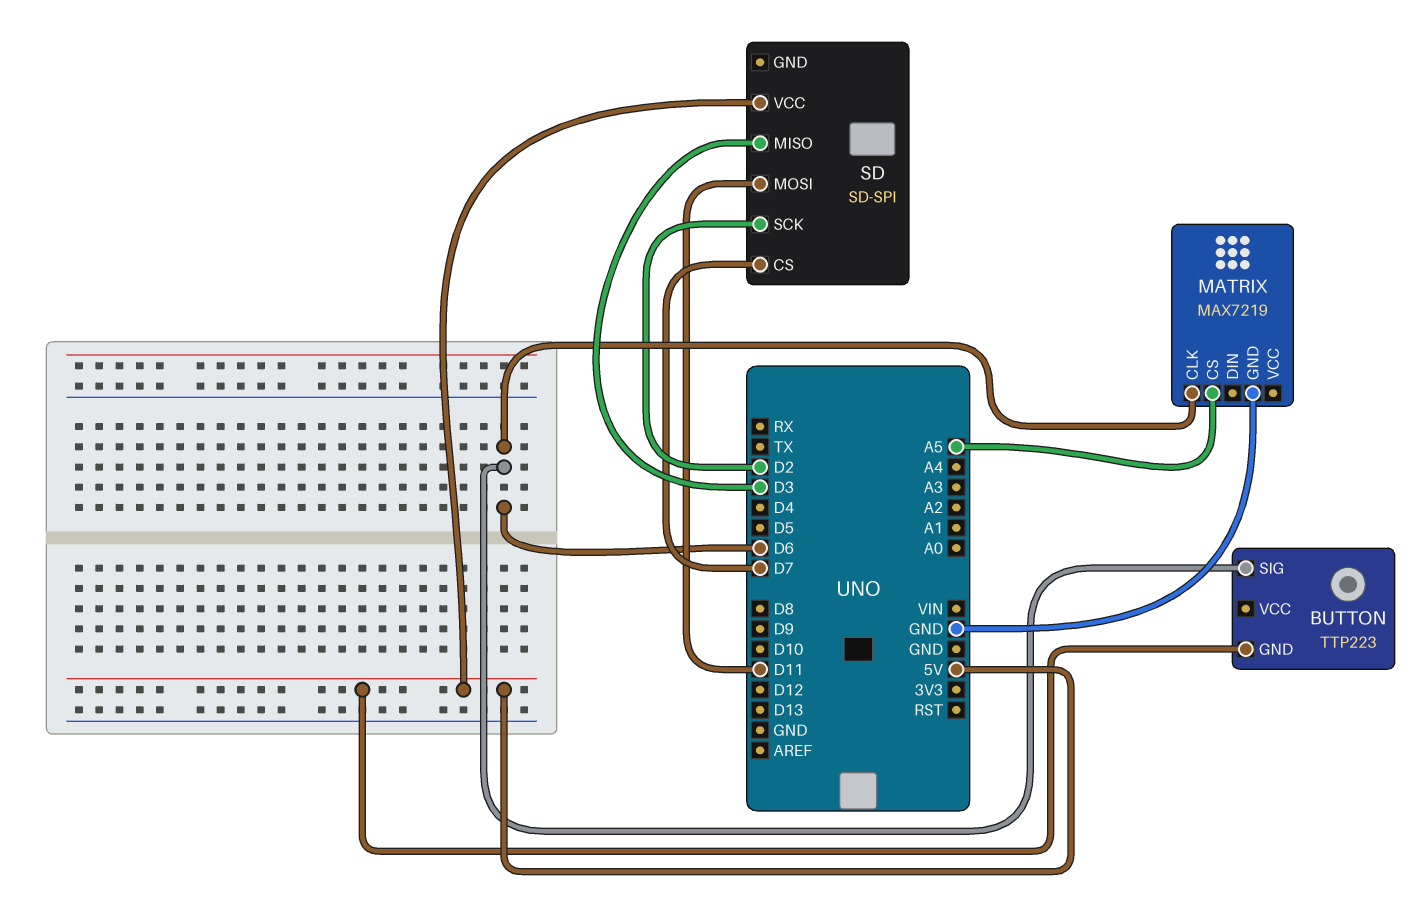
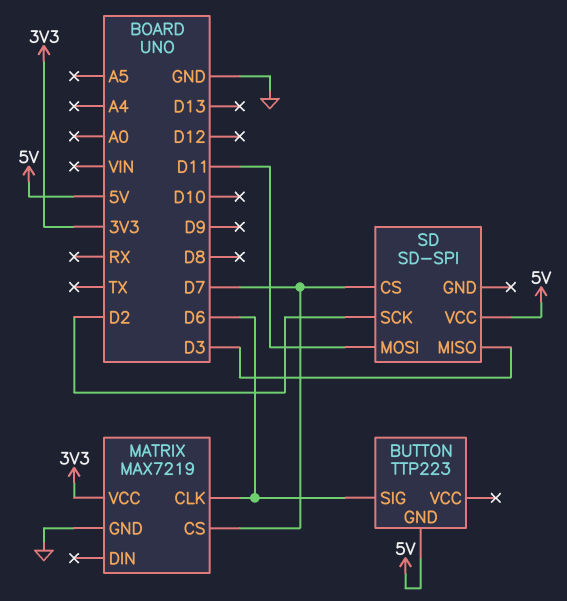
MATRIX pin CS: A5 -> D7
MATRIX pin VCC: none -> 3V3

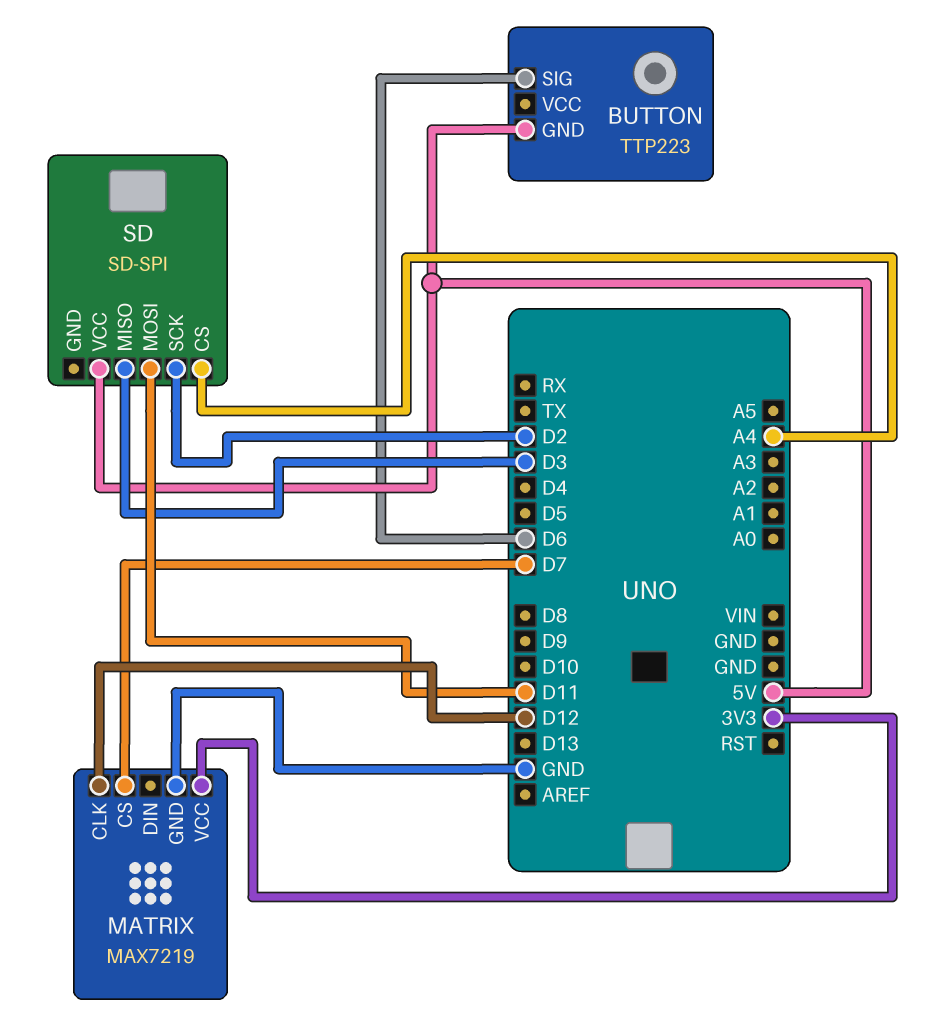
MATRIX pin CLK: D6 -> D12
SD pin CS: D7 -> A4

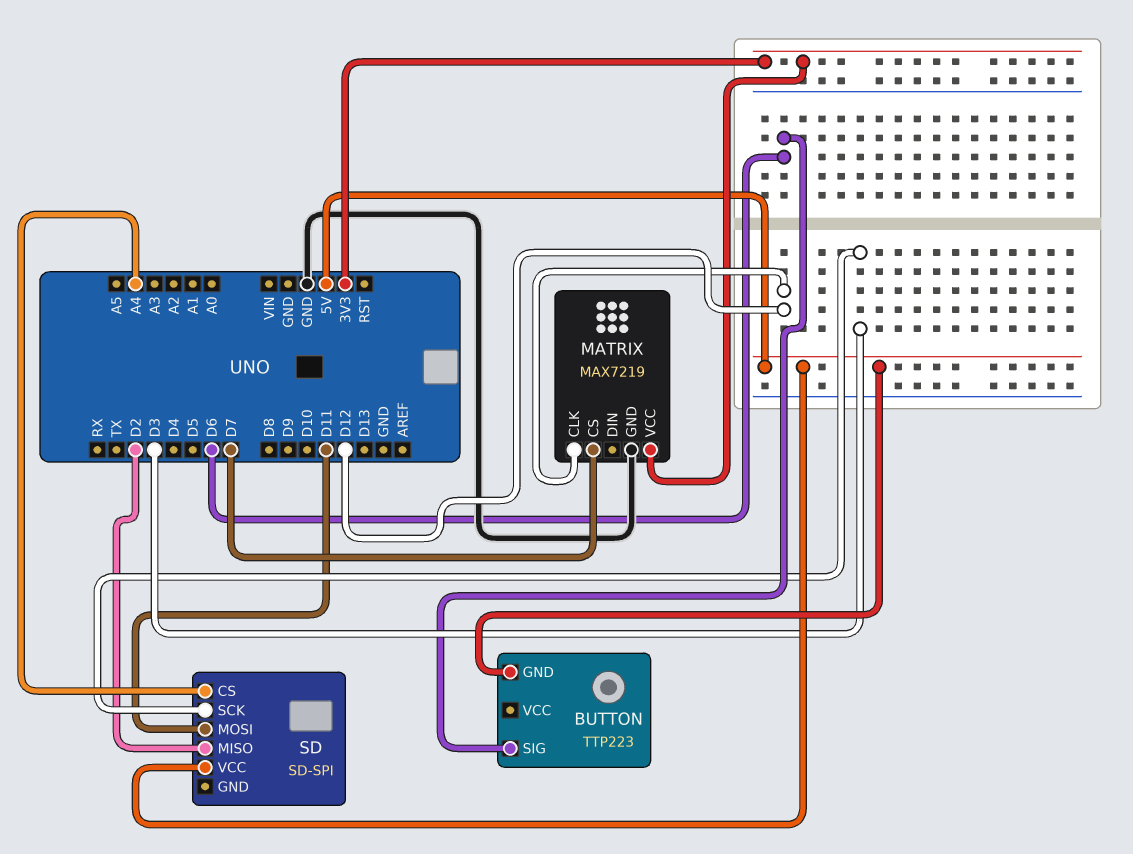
SD pin MISO: D3 -> D2
SD pin SCK: D2 -> D3

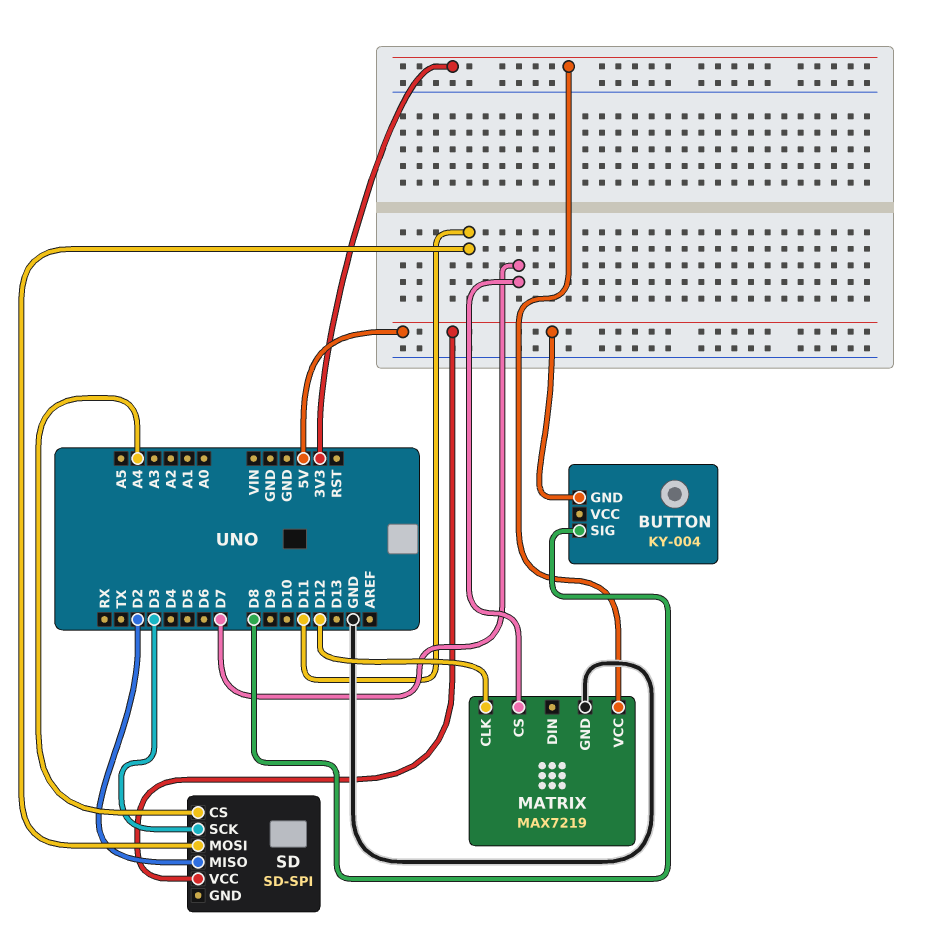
BUTTON: TTP223 -> KY-004
BUTTON pin SIG: D6 -> D8

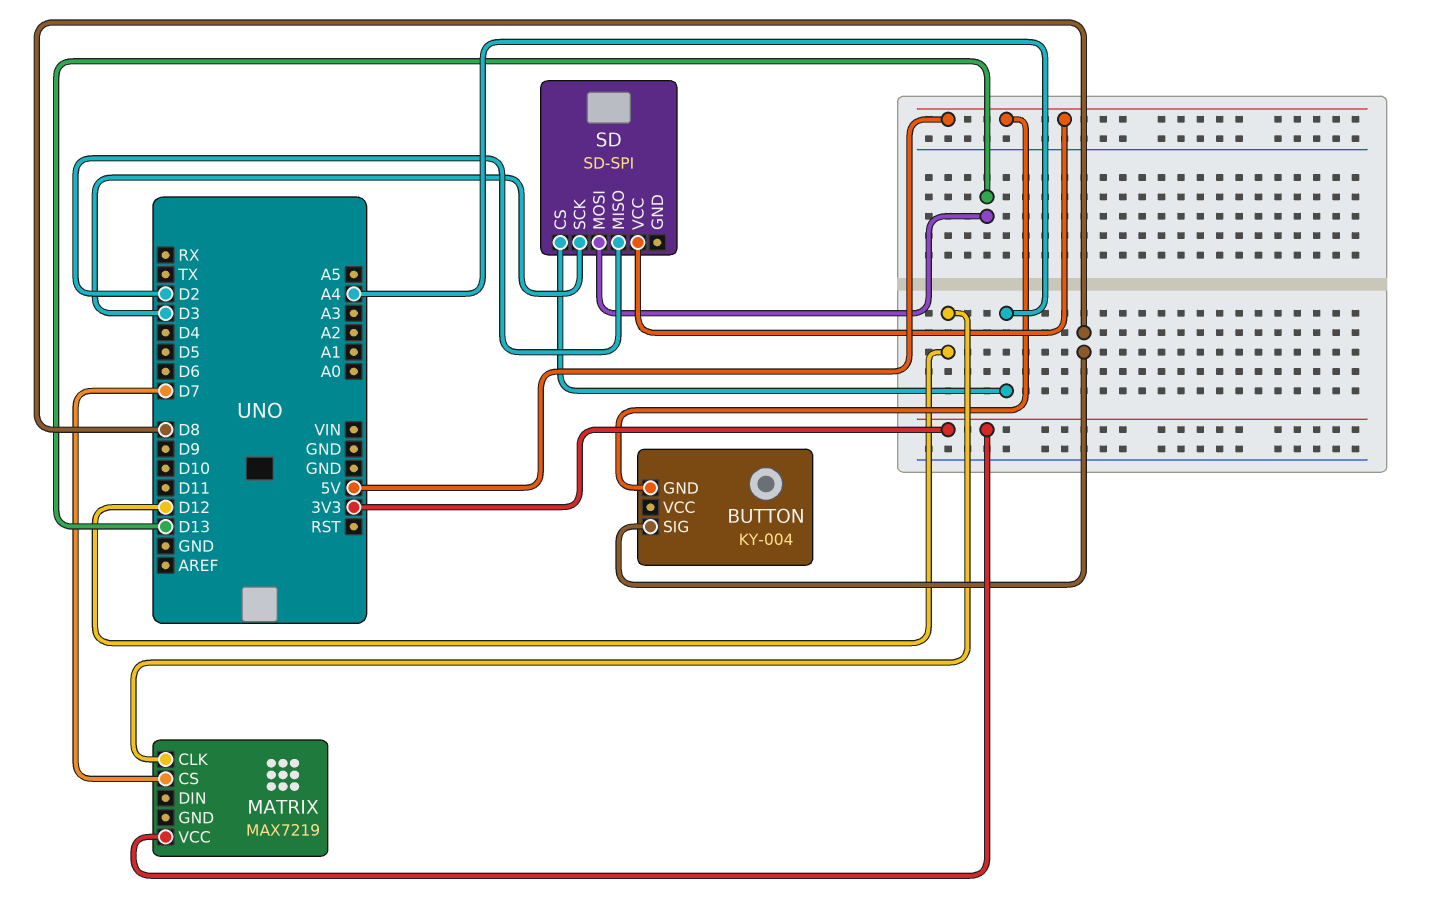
MATRIX pin GND: GND -> none
SD pin MOSI: D11 -> D13

